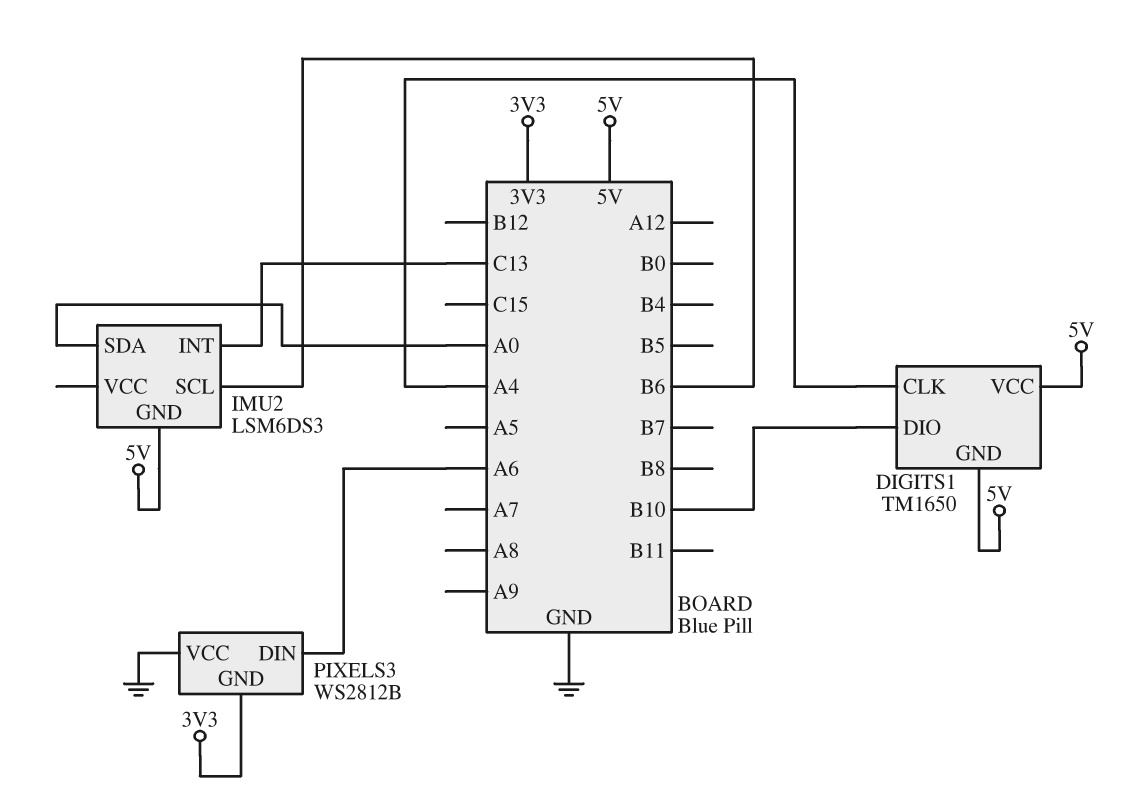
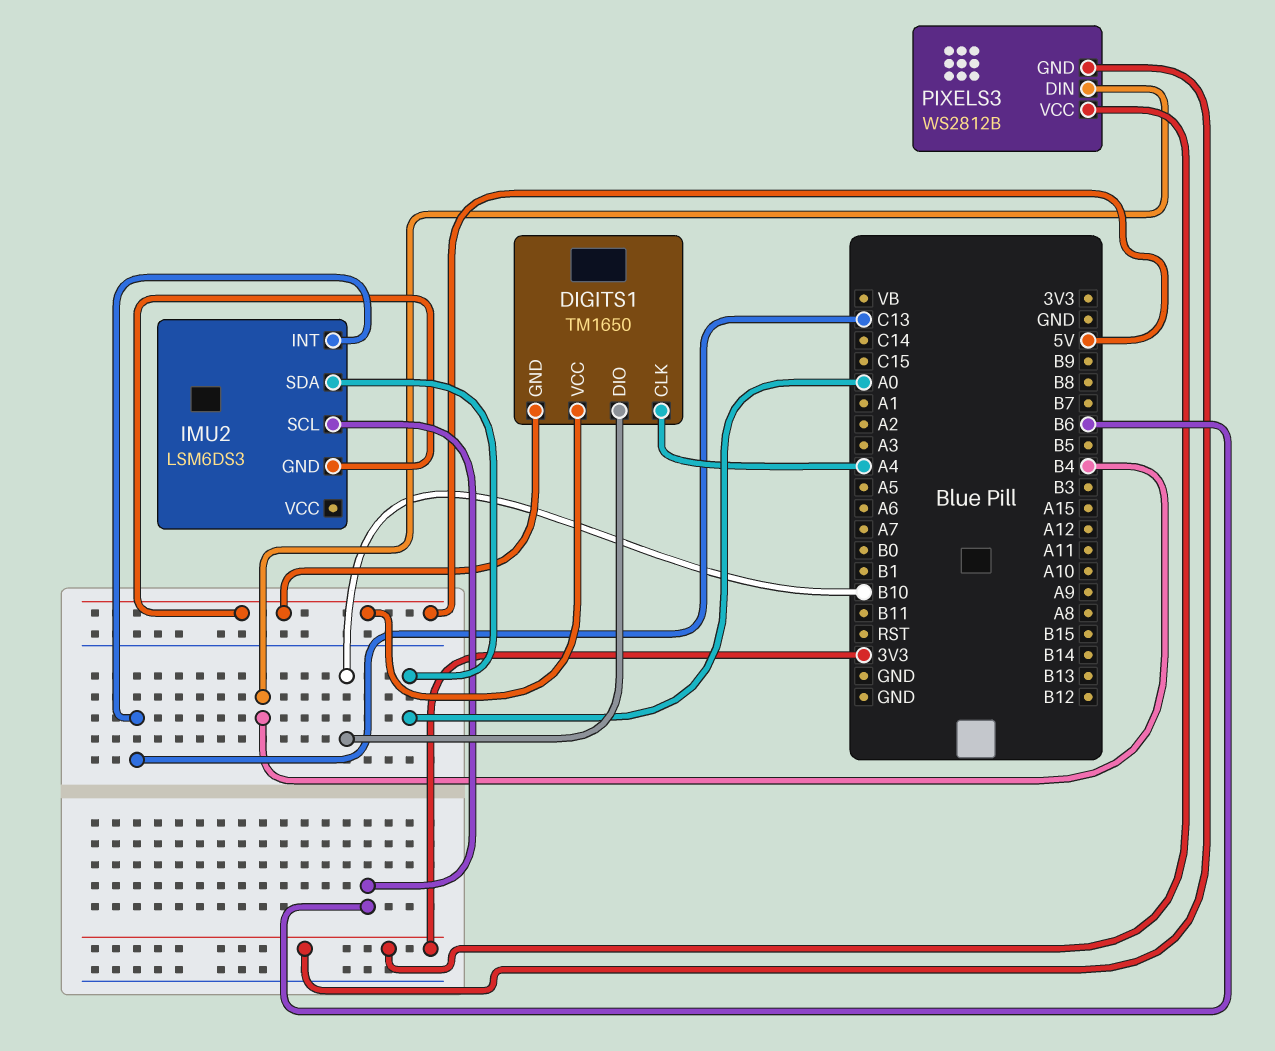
PIXELS3 pin DIN: A6 -> B4
PIXELS3 pin VCC: GND -> 3V3

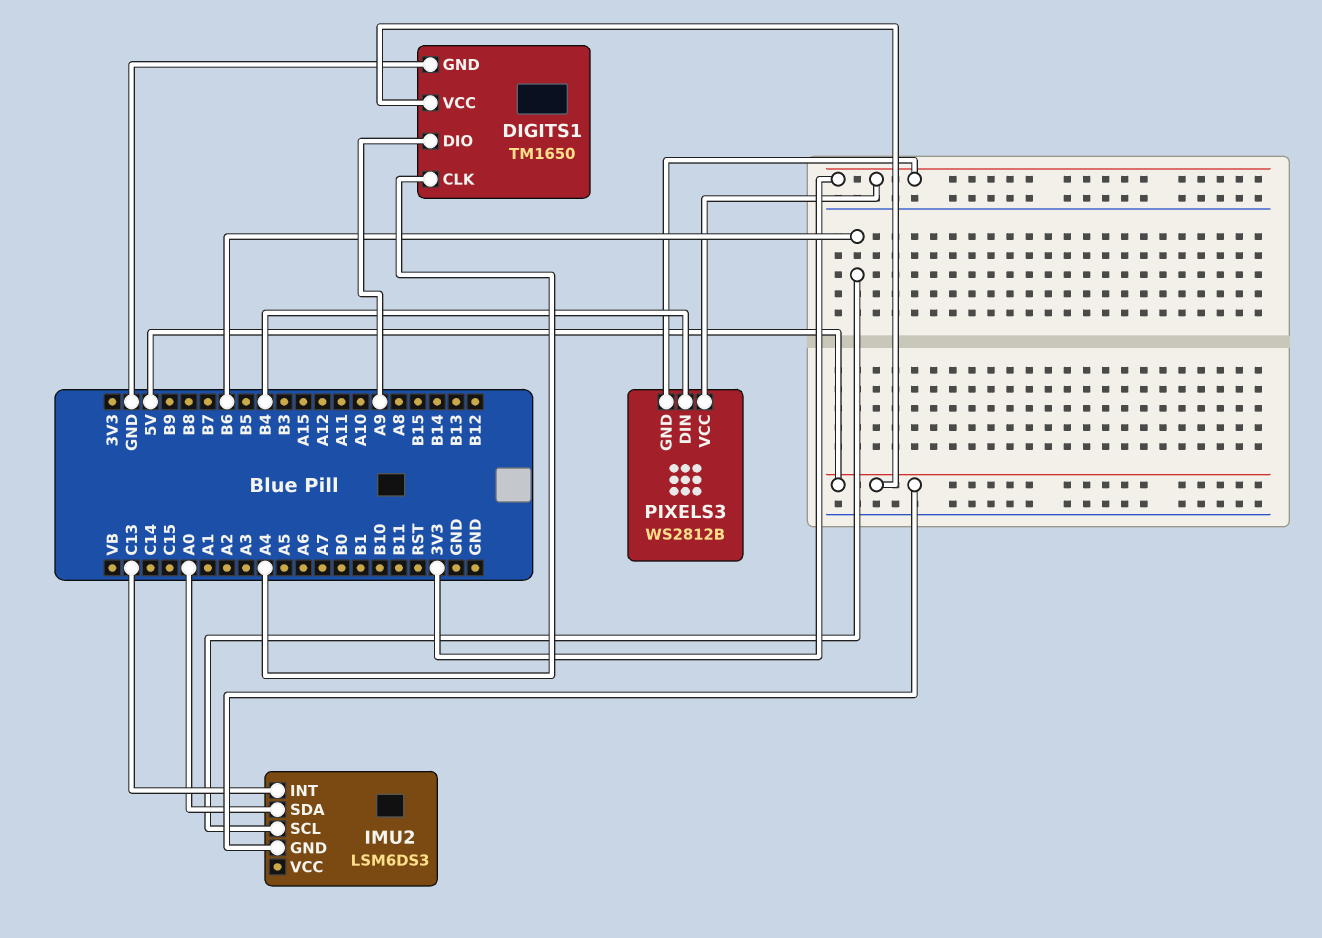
DIGITS1 pin DIO: B10 -> A9
DIGITS1 pin GND: 5V -> GND

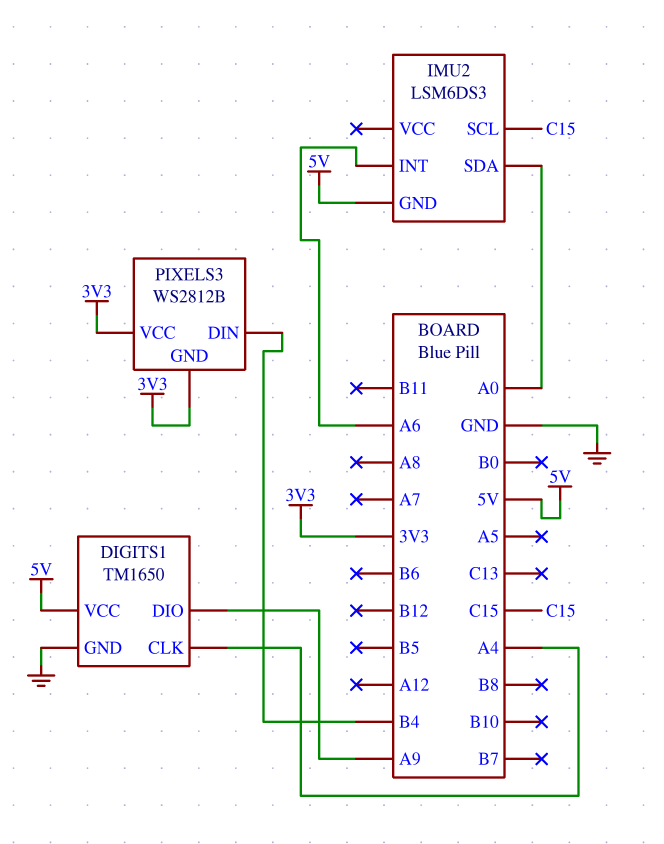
IMU2 pin INT: C13 -> A6
IMU2 pin SCL: B6 -> C15

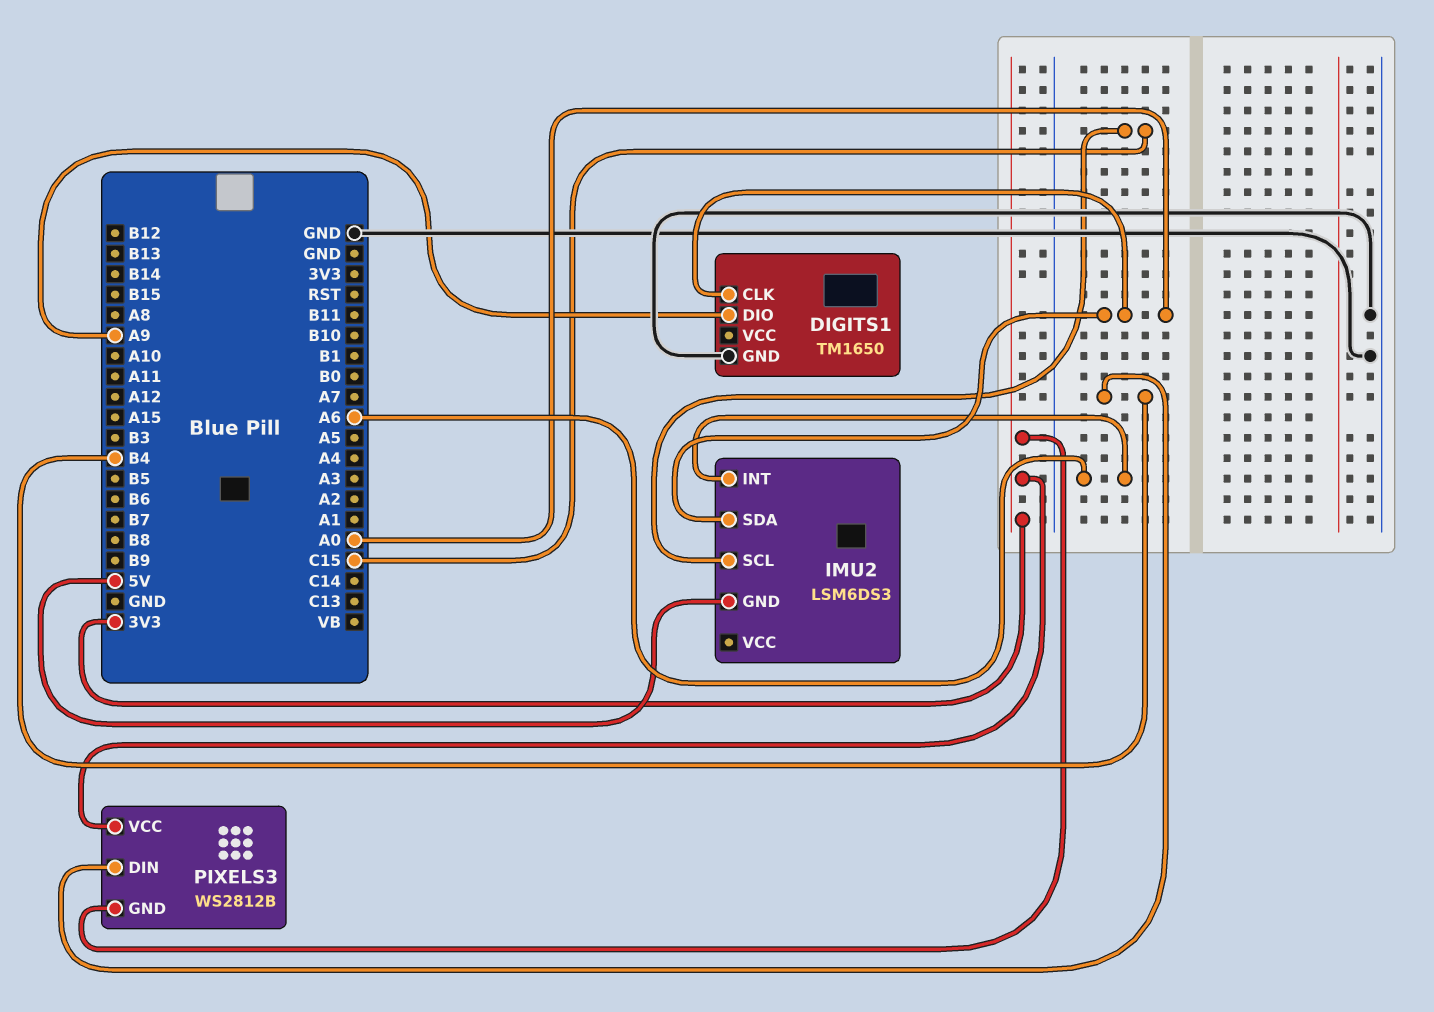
DIGITS1 pin CLK: A4 -> A0
DIGITS1 pin VCC: 5V -> none

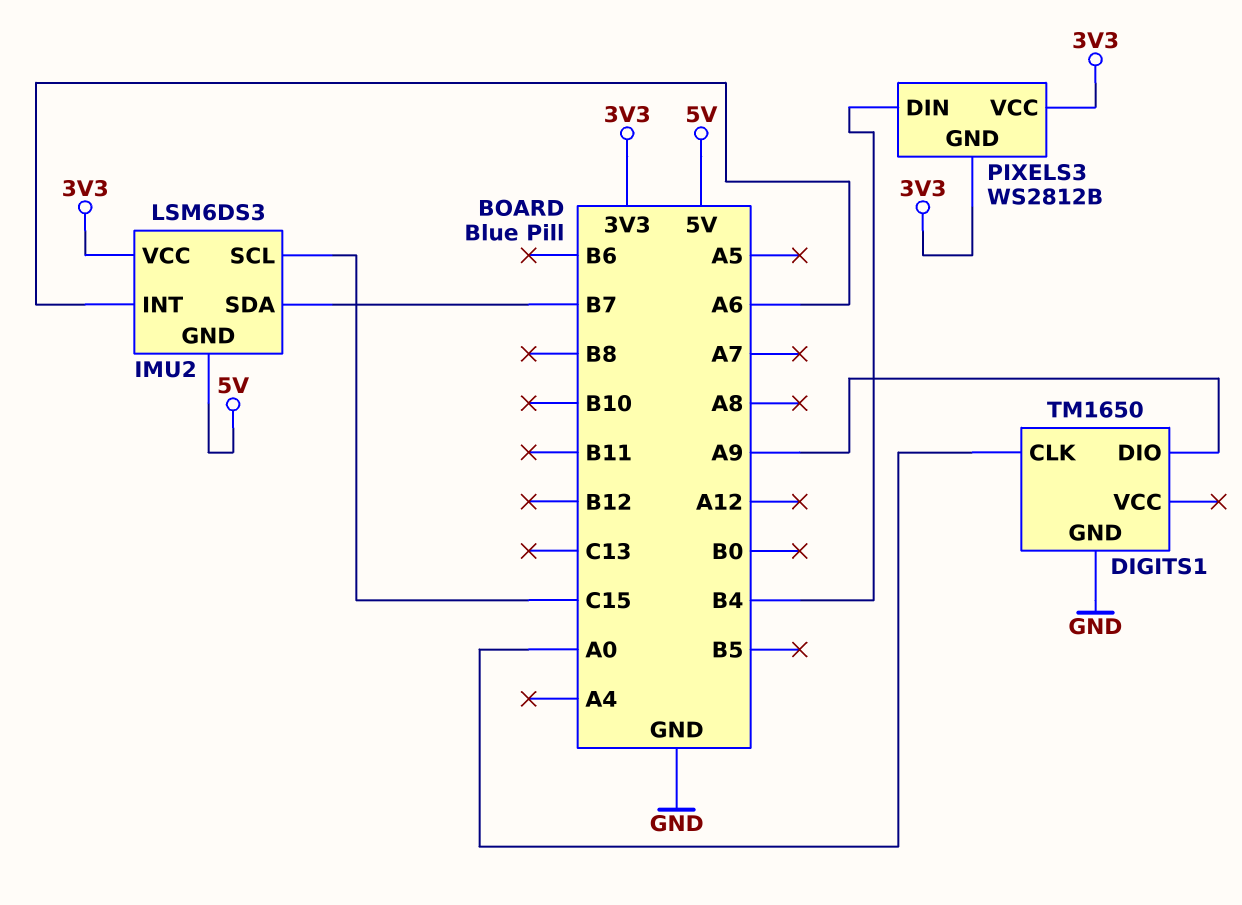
IMU2 pin SDA: A0 -> B7
IMU2 pin VCC: none -> 3V3

